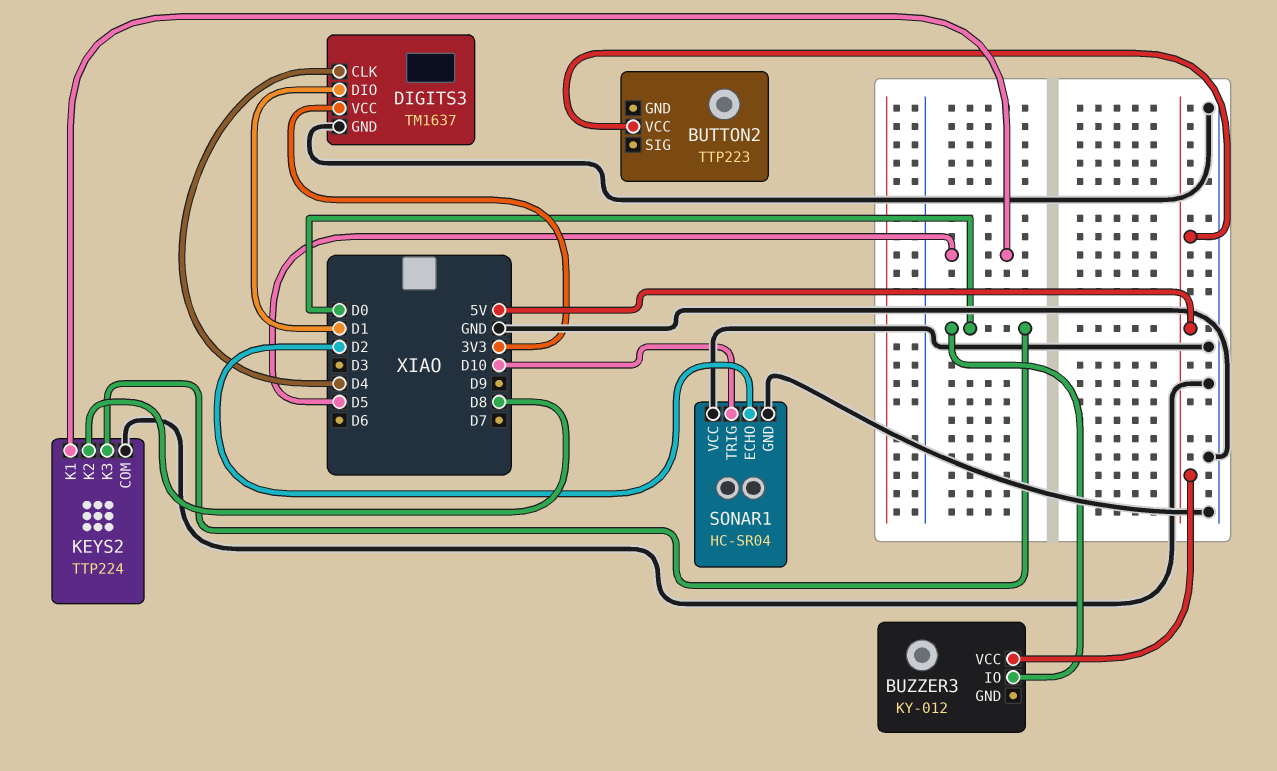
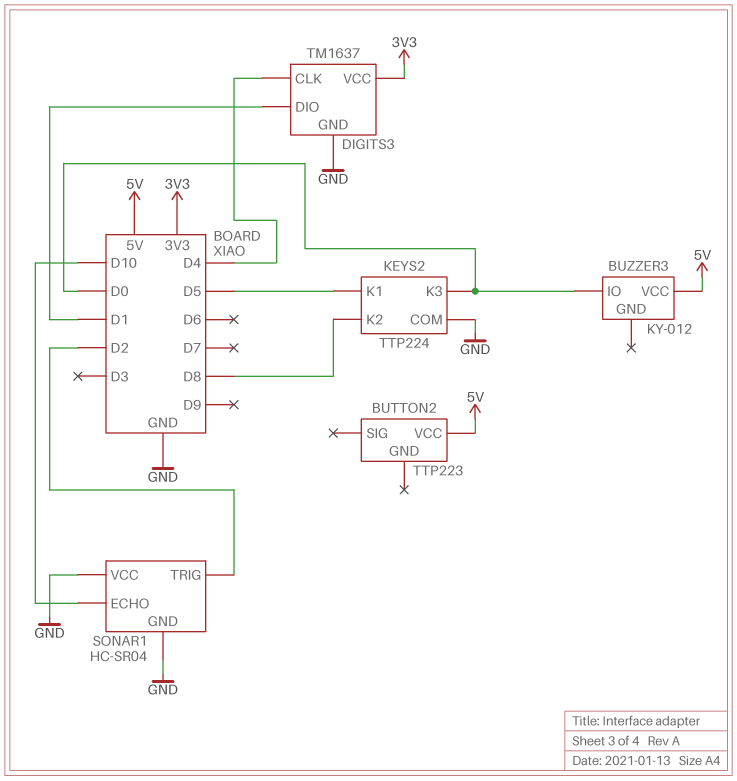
SONAR1 pin ECHO: D2 -> D10
SONAR1 pin TRIG: D10 -> D2

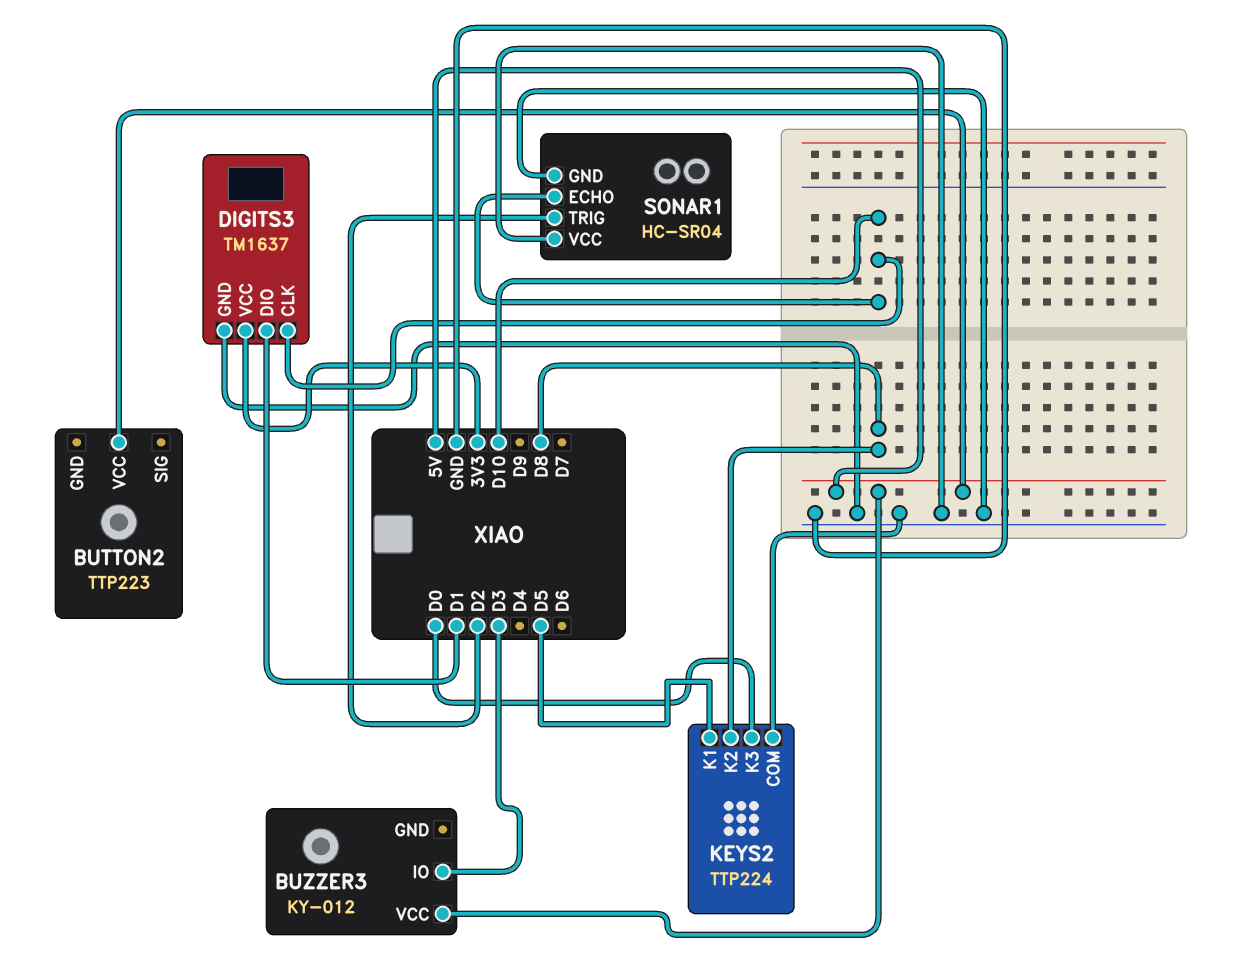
BUZZER3 pin IO: D0 -> D3
DIGITS3 pin CLK: D4 -> D10

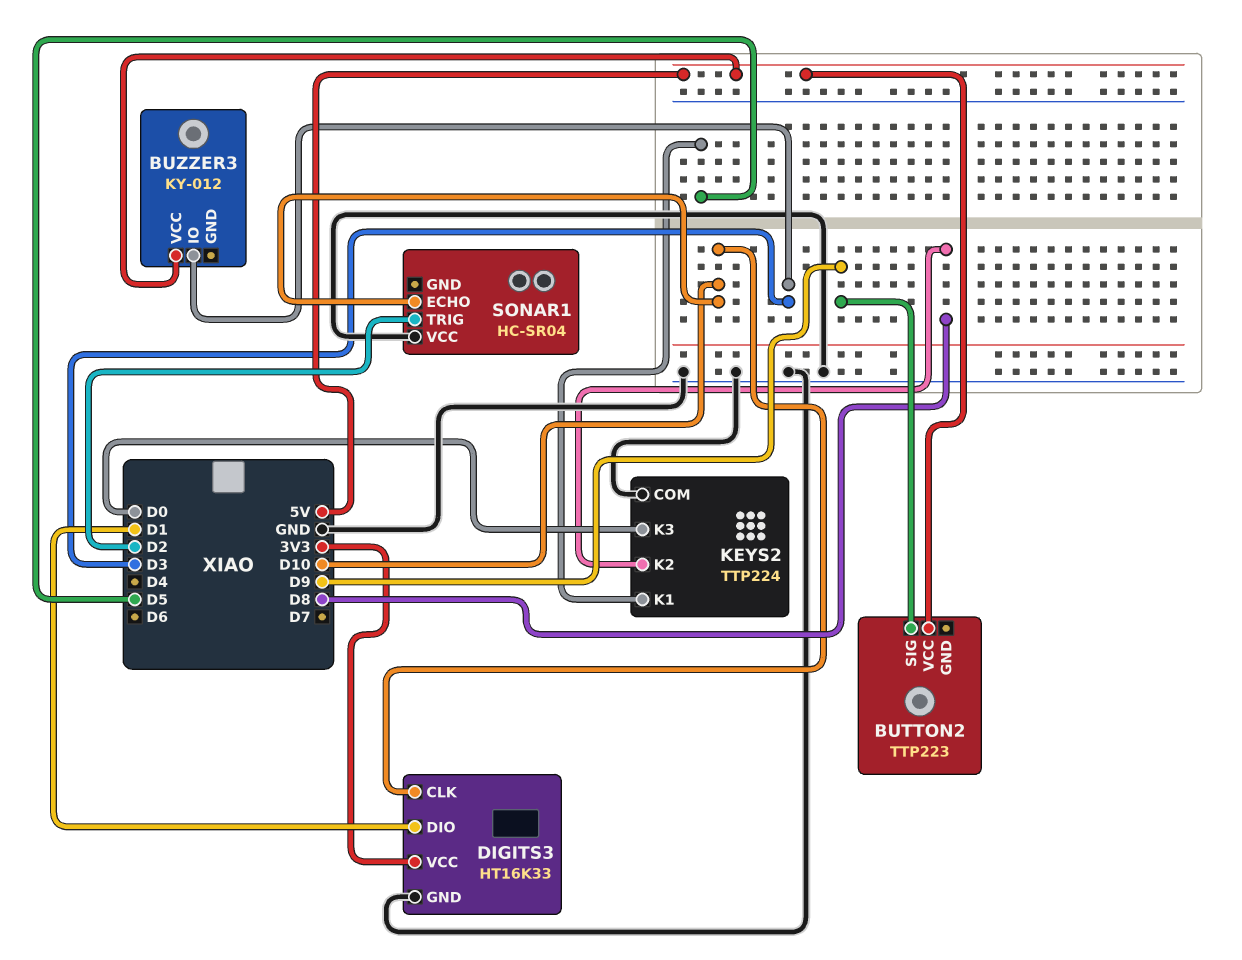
BUTTON2 pin SIG: none -> D9
DIGITS3: TM1637 -> HT16K33
SONAR1 pin GND: GND -> none

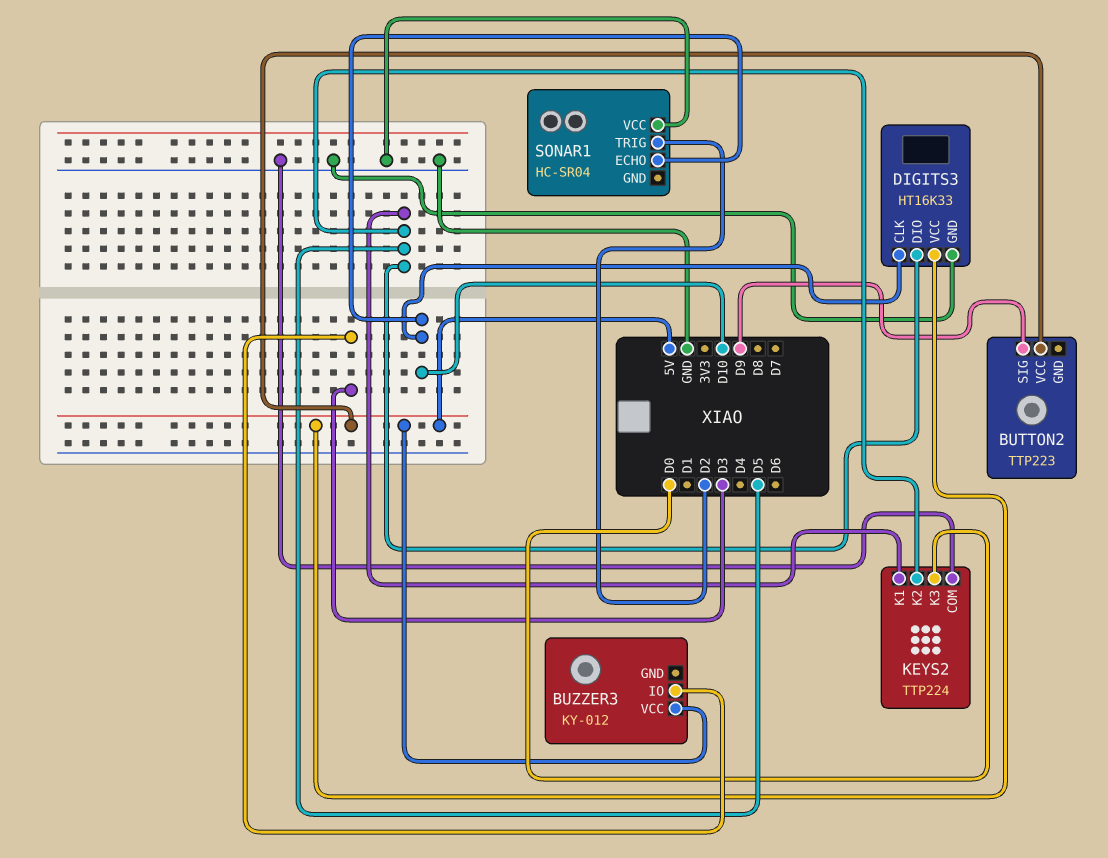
DIGITS3 pin DIO: D1 -> D5
DIGITS3 pin VCC: 3V3 -> 5V
KEYS2 pin K2: D8 -> D5

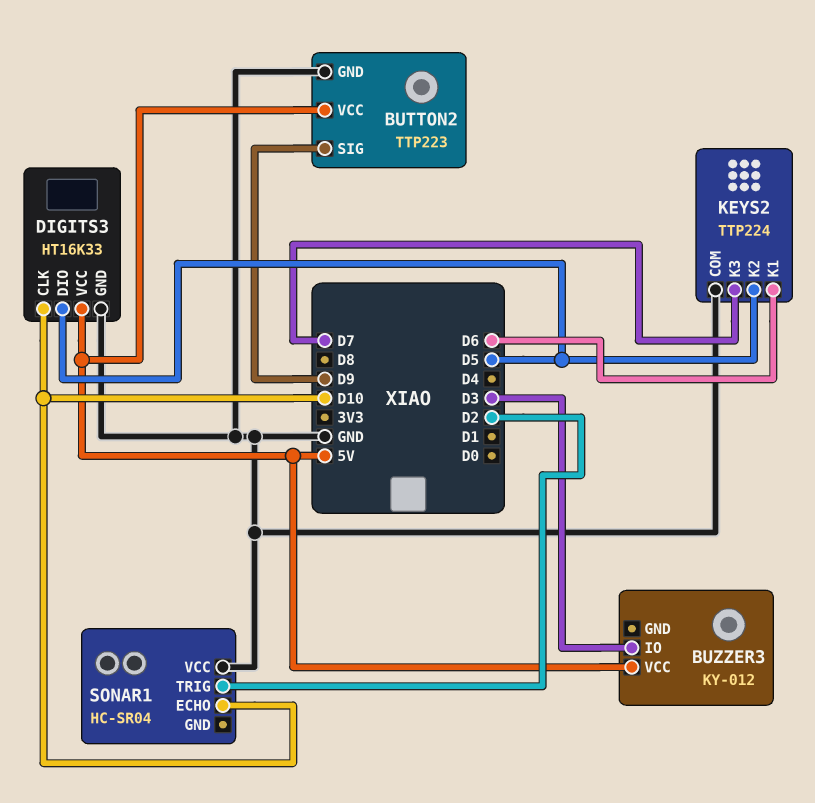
BUTTON2 pin GND: none -> GND
KEYS2 pin K1: D5 -> D6
KEYS2 pin K3: D0 -> D7

